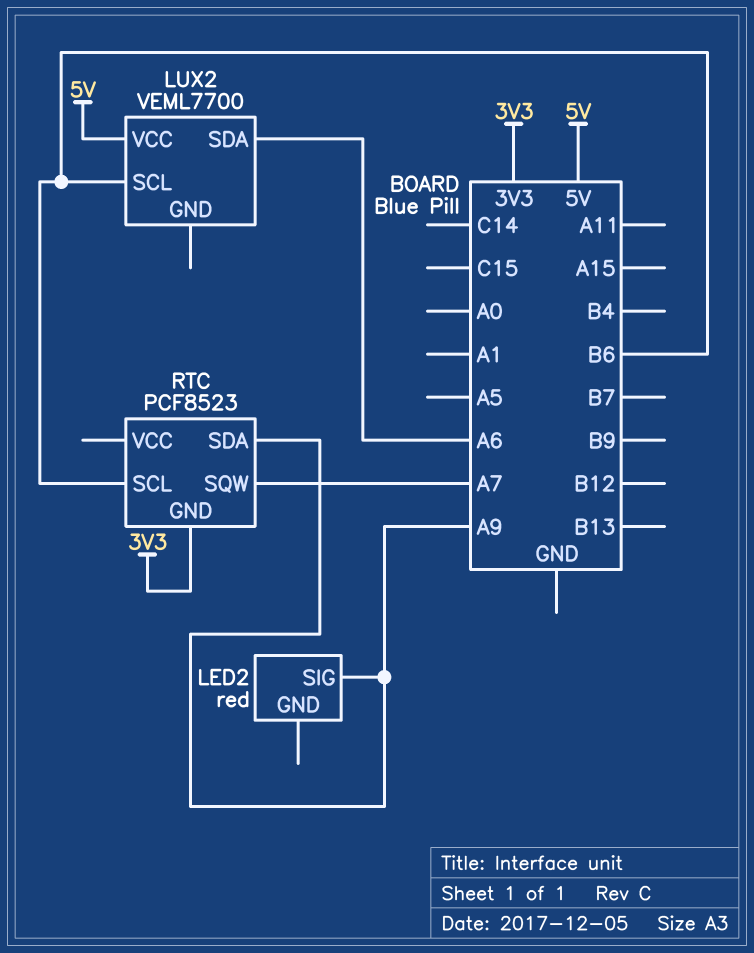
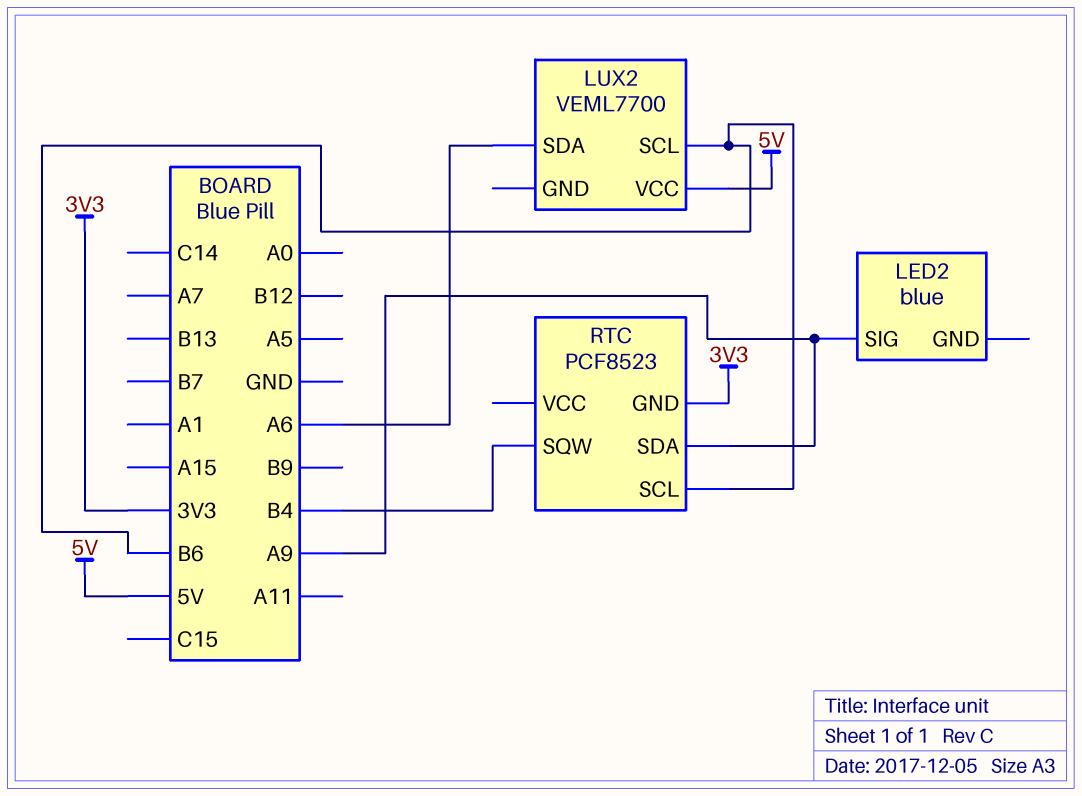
LED2: red -> blue
RTC pin SQW: A7 -> B4

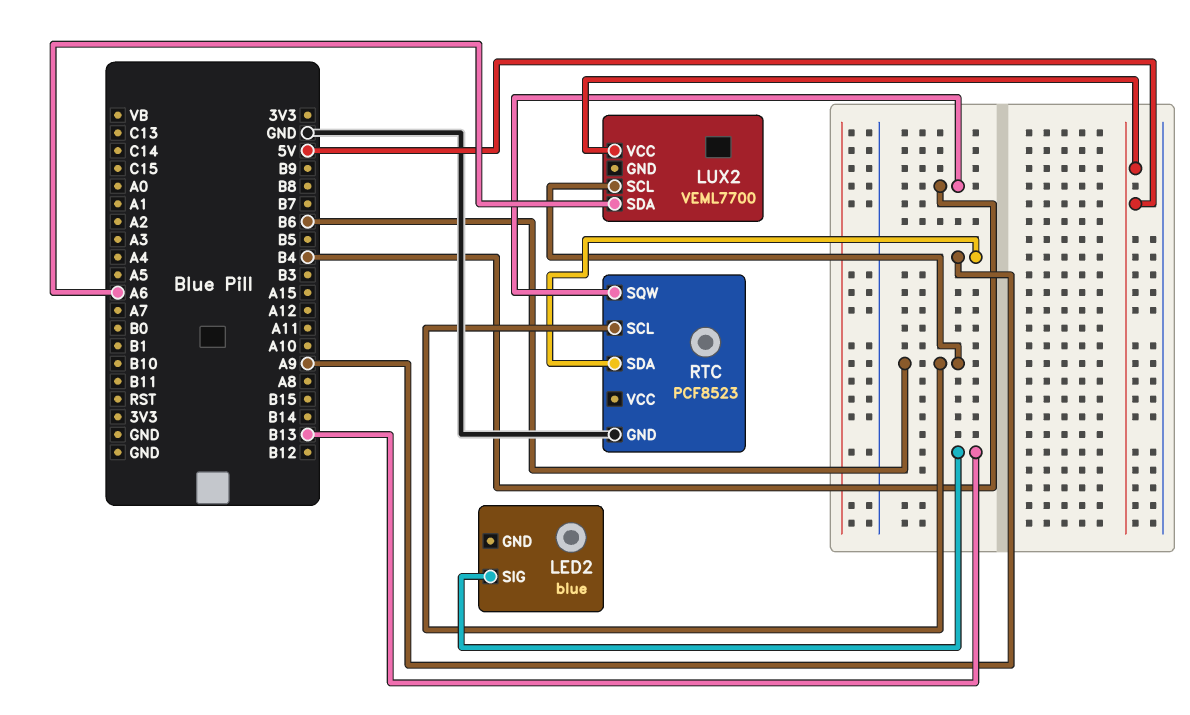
LED2 pin SIG: A9 -> B13
RTC pin GND: 3V3 -> GND

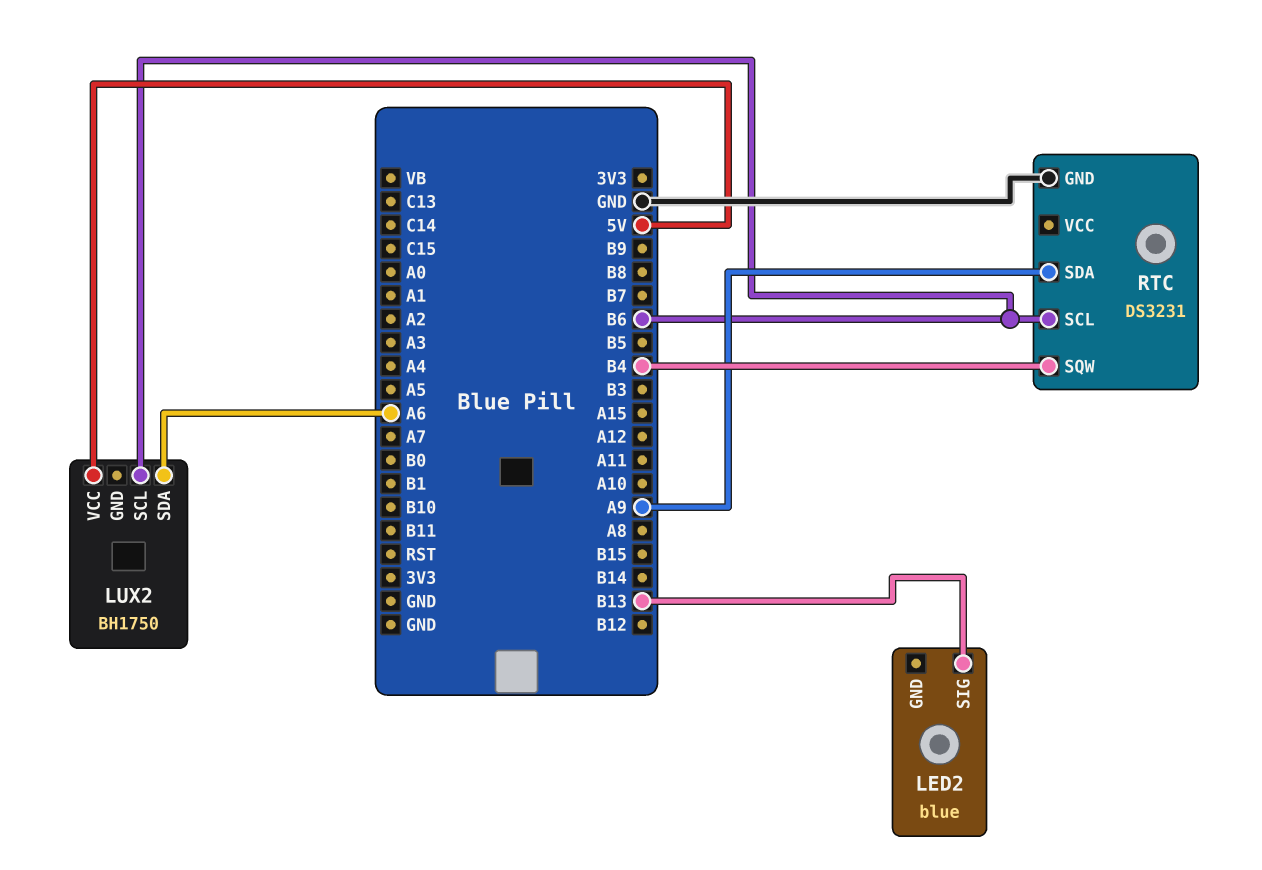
LUX2: VEML7700 -> BH1750
RTC: PCF8523 -> DS3231

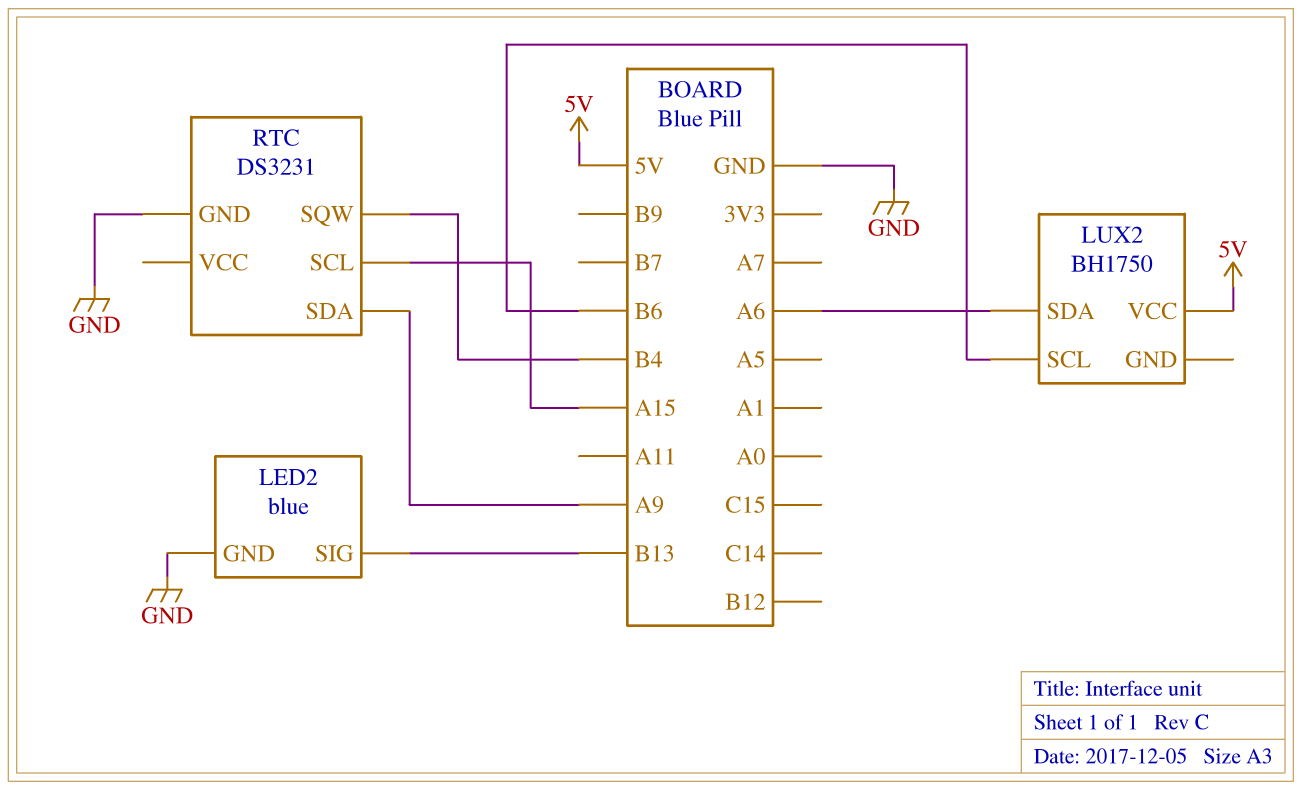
LED2 pin GND: none -> GND
RTC pin SCL: B6 -> A15

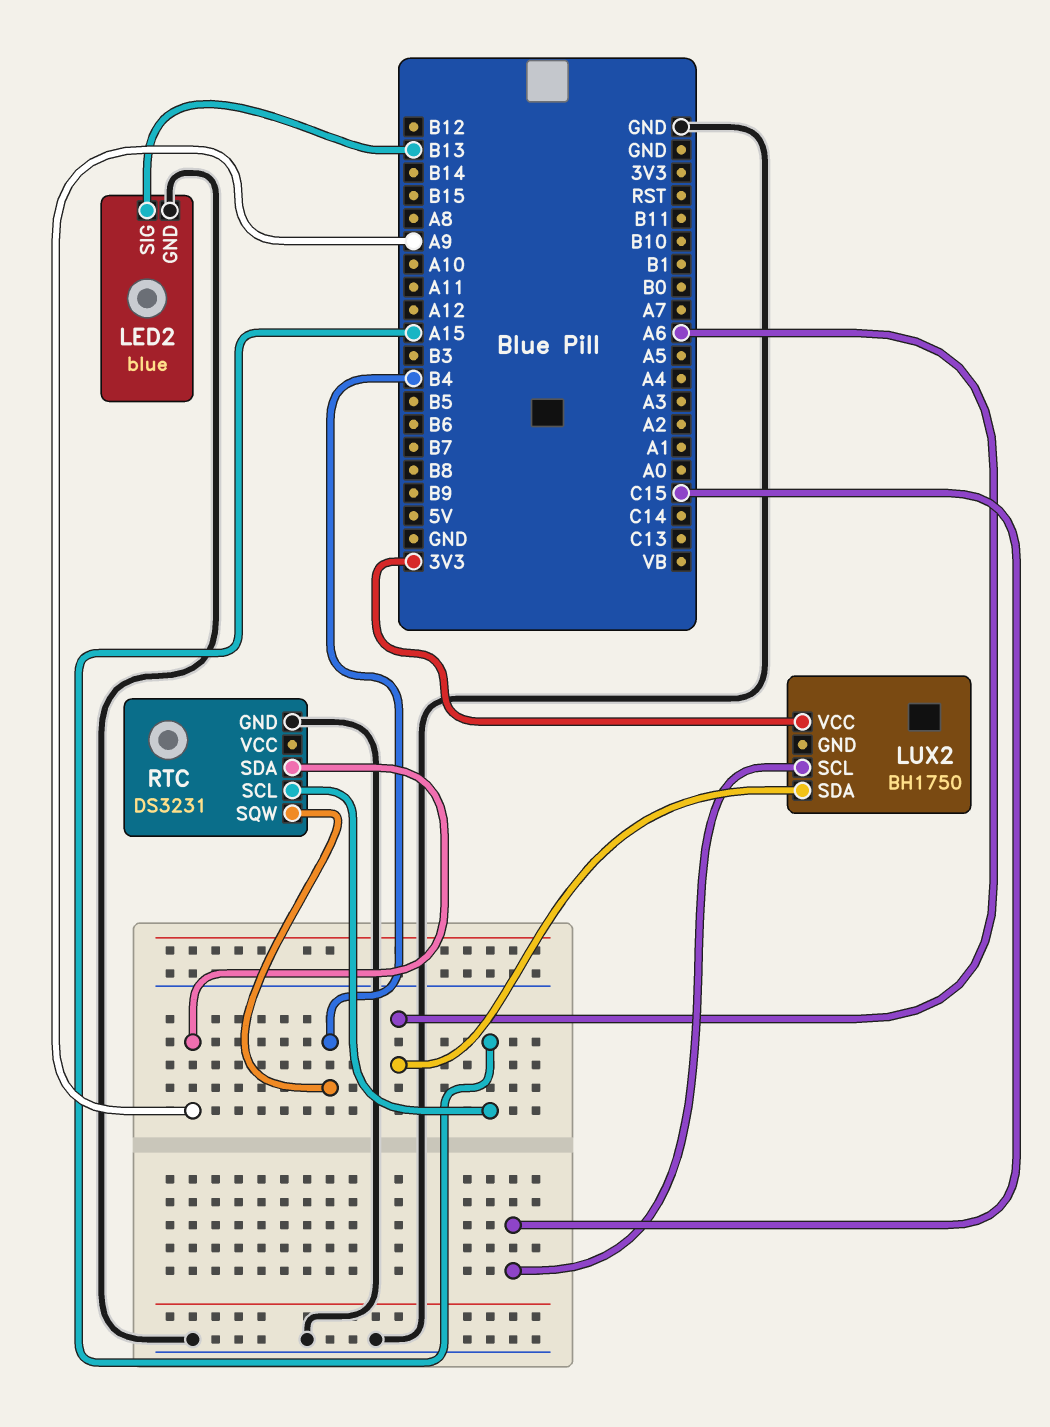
LUX2 pin SCL: B6 -> C15
LUX2 pin VCC: 5V -> 3V3

